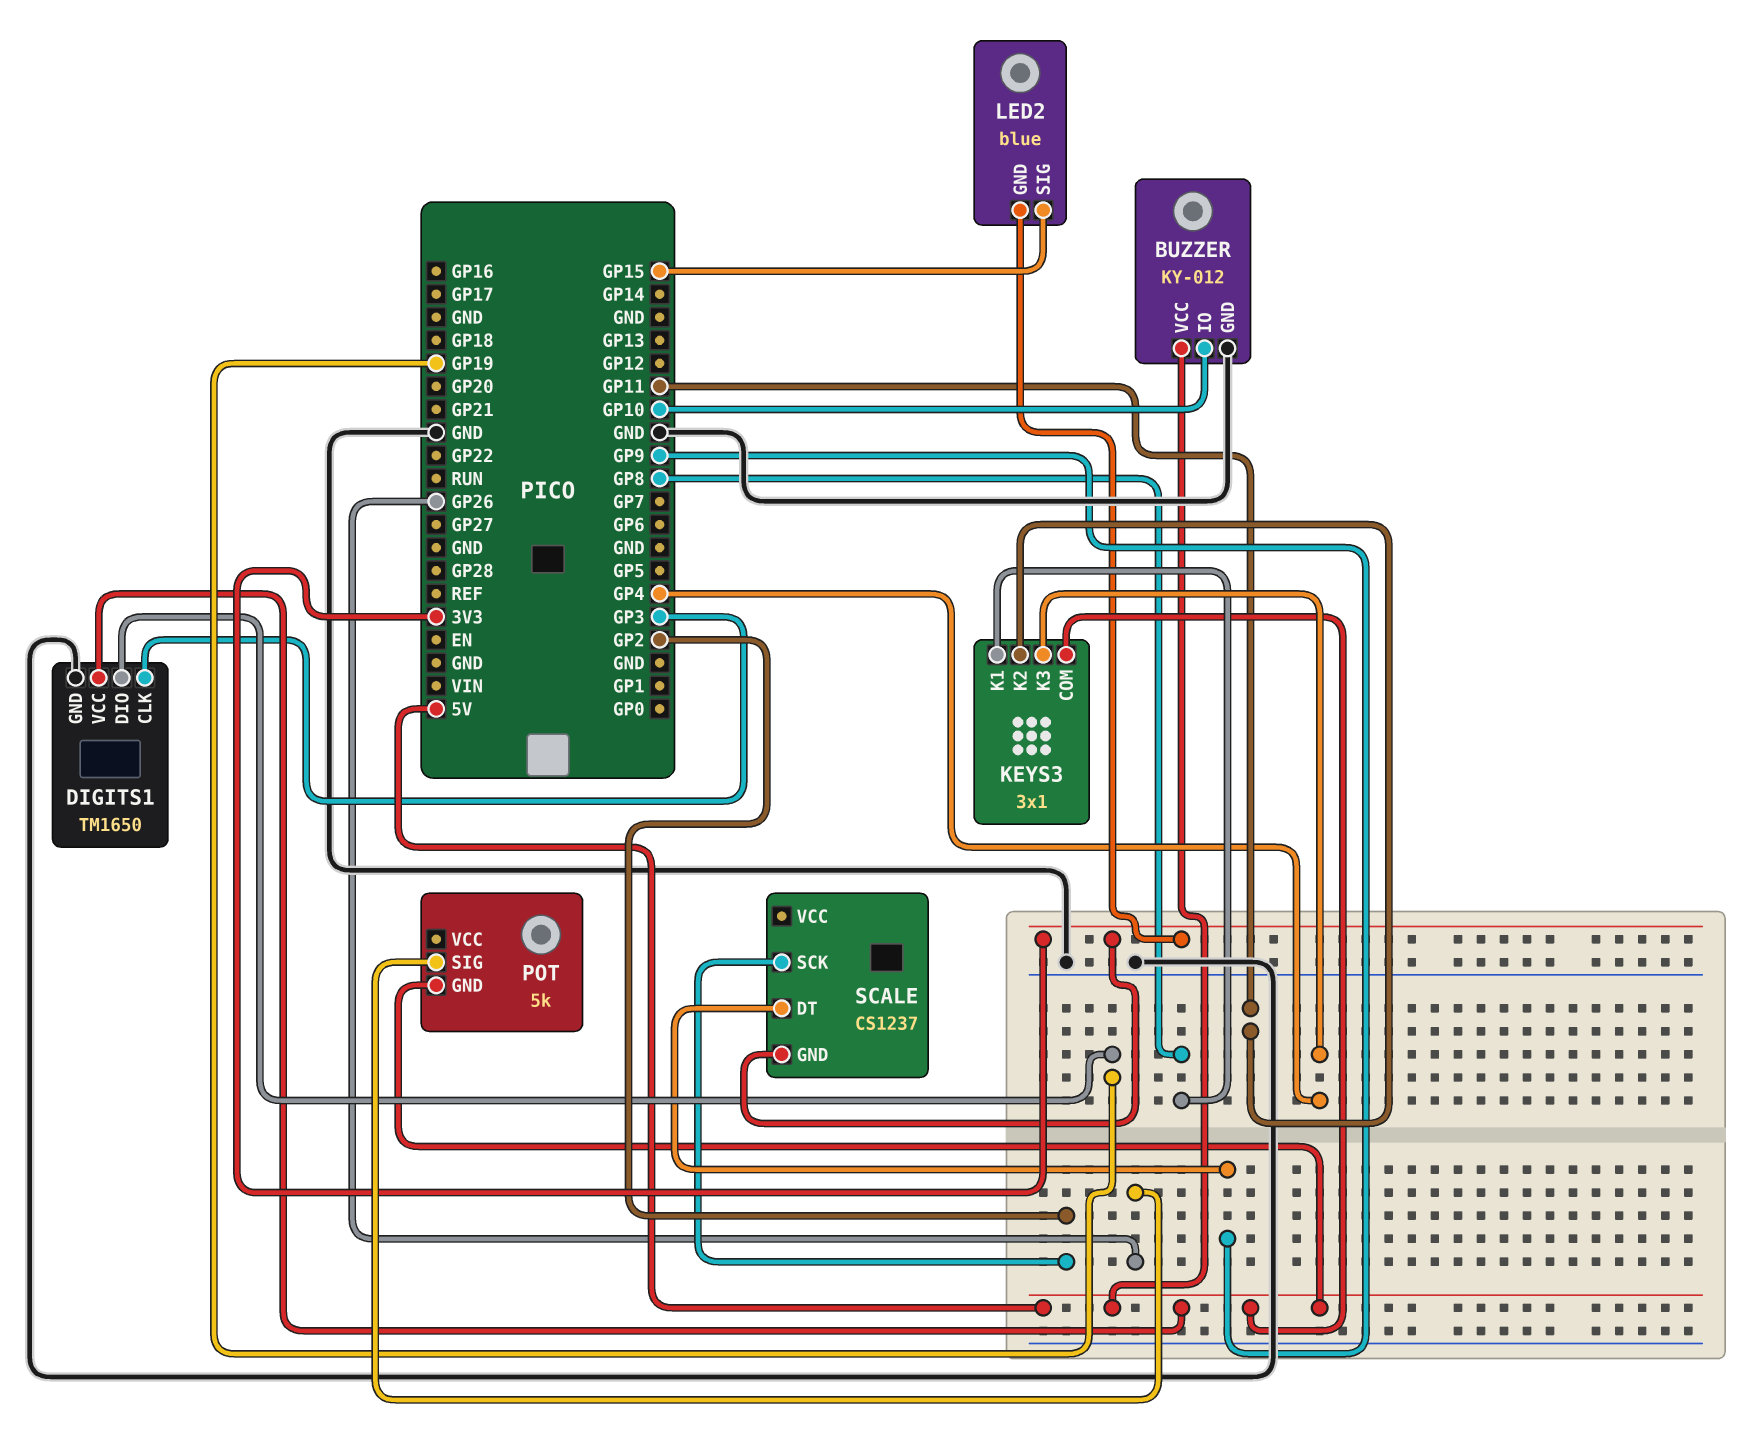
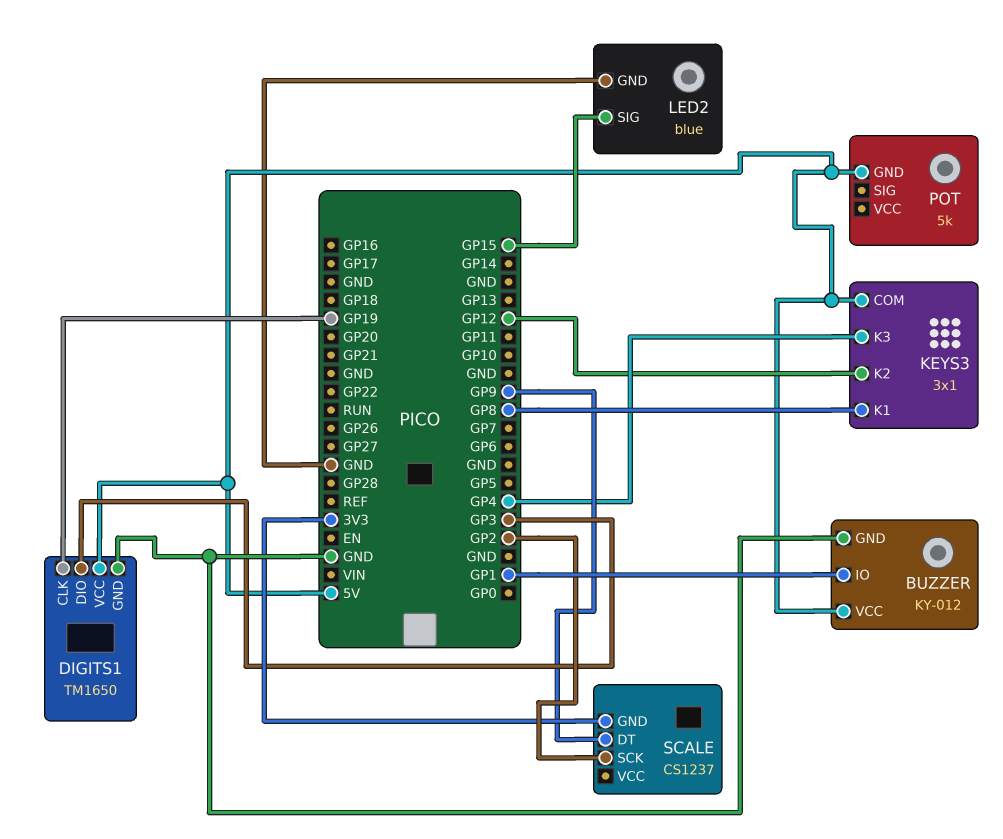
BUZZER pin IO: GP10 -> GP1
DIGITS1 pin CLK: GP3 -> GP19
DIGITS1 pin DIO: GP19 -> GP3
KEYS3 pin K2: GP11 -> GP12
LED2 pin GND: 3V3 -> GND
POT pin SIG: GP26 -> none

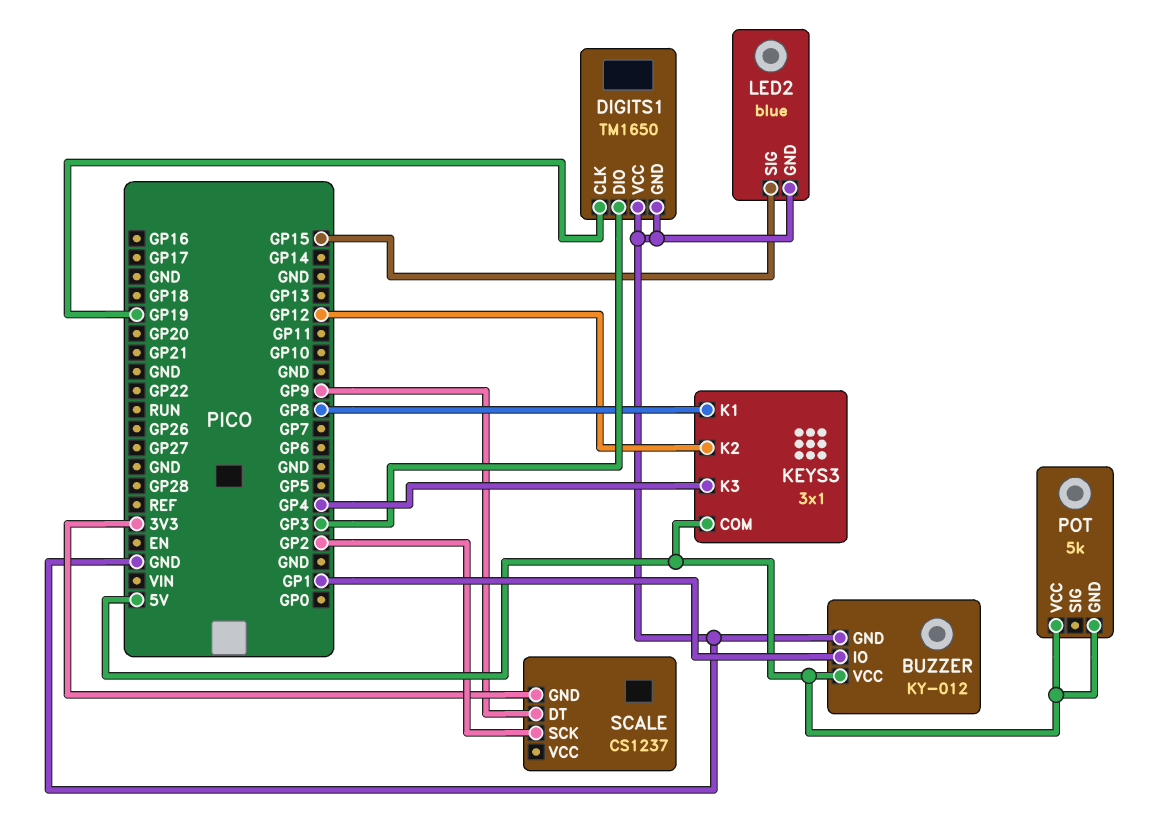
DIGITS1 pin VCC: 5V -> GND
POT pin VCC: none -> 5V

